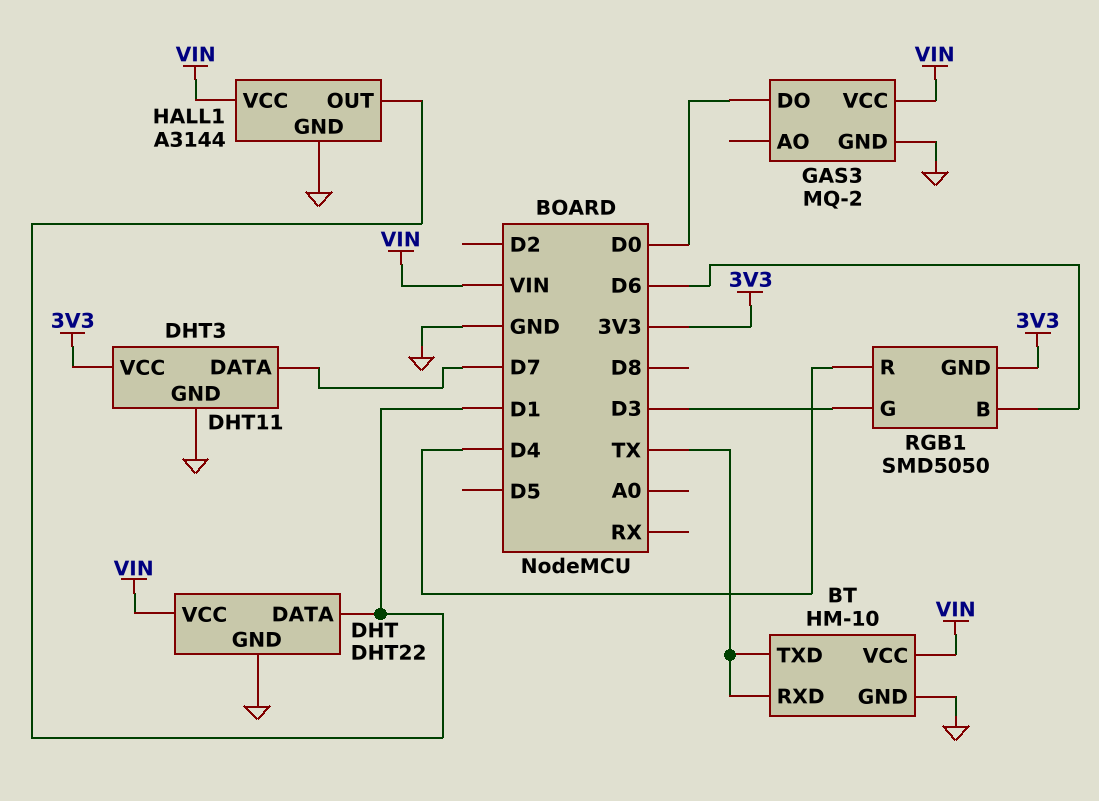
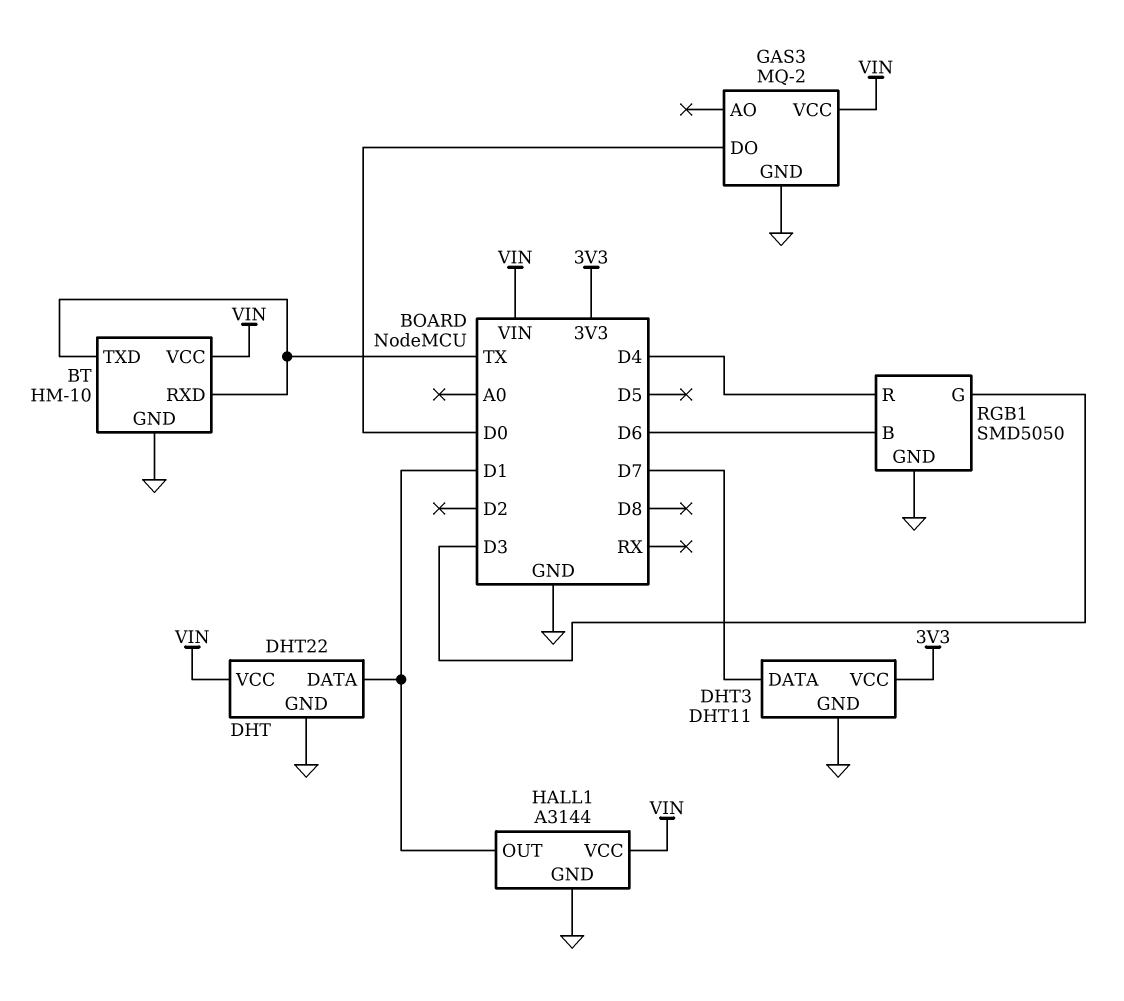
RGB1 pin GND: 3V3 -> GND

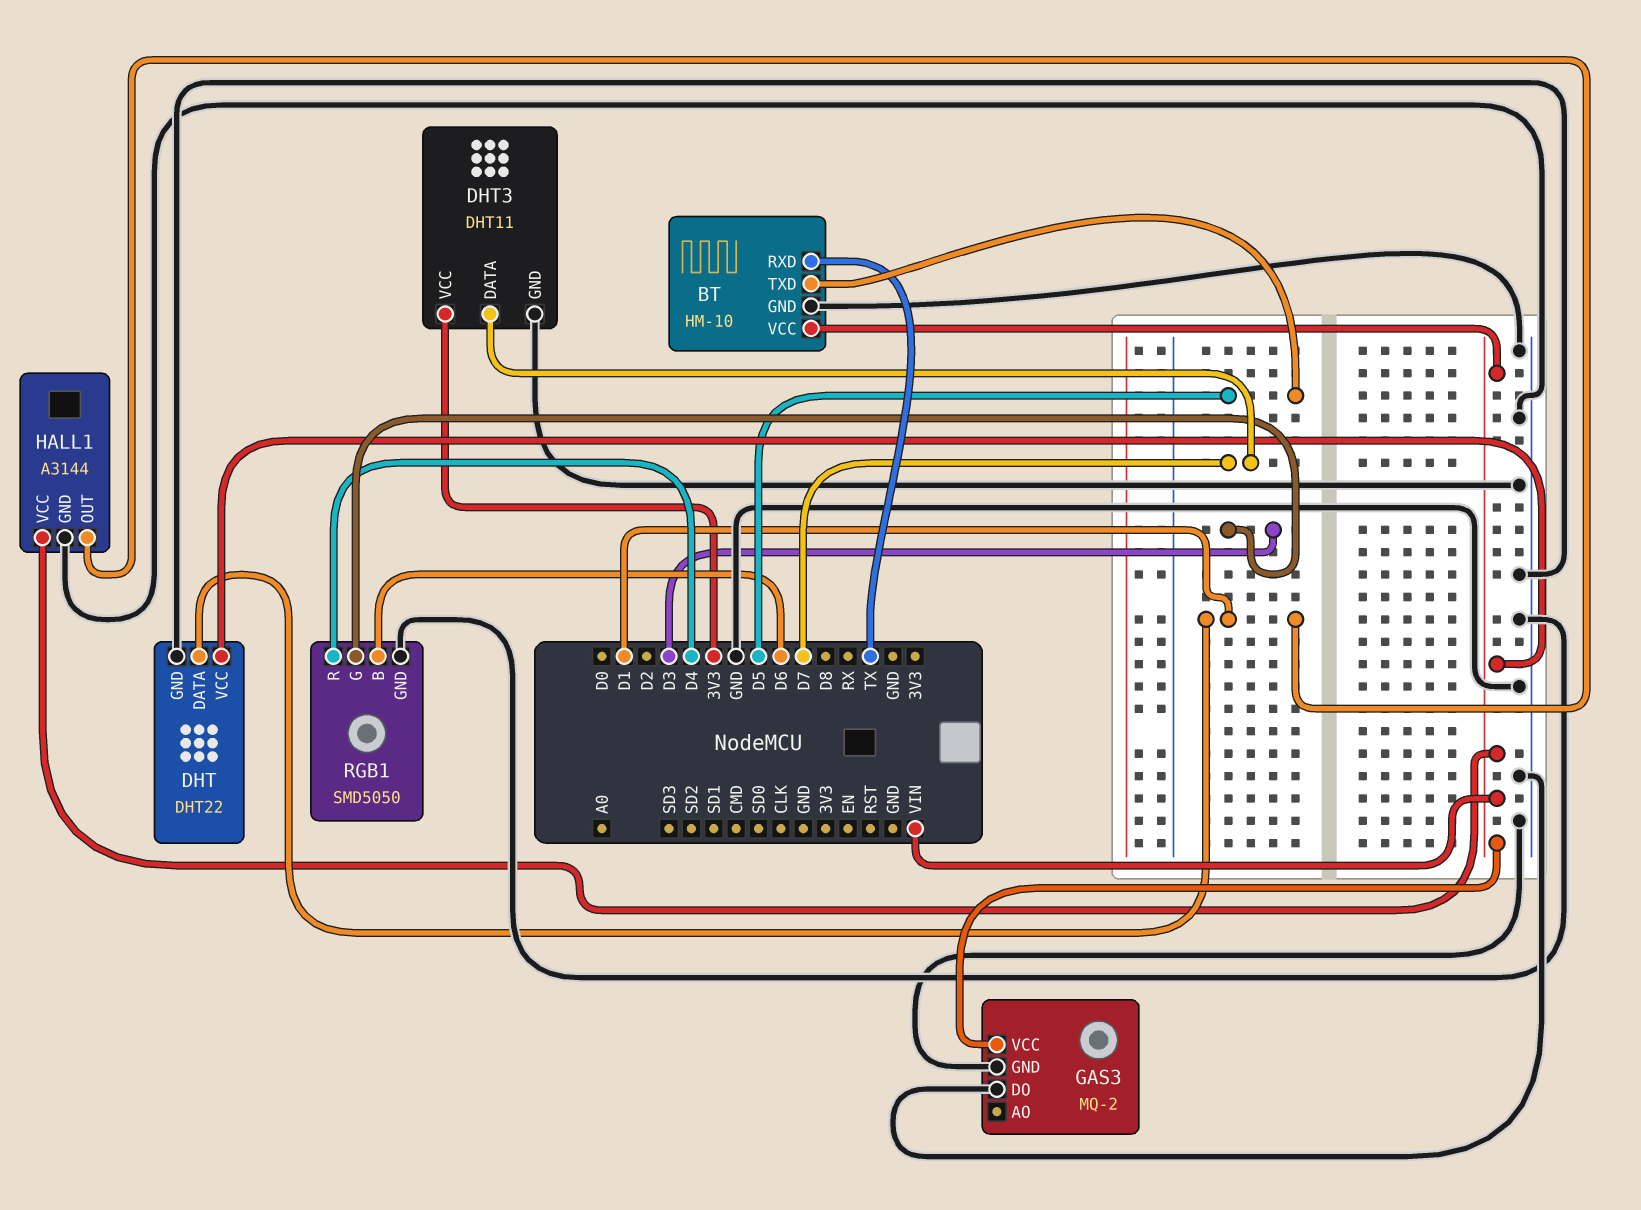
BT pin TXD: TX -> D5
GAS3 pin DO: D0 -> GND

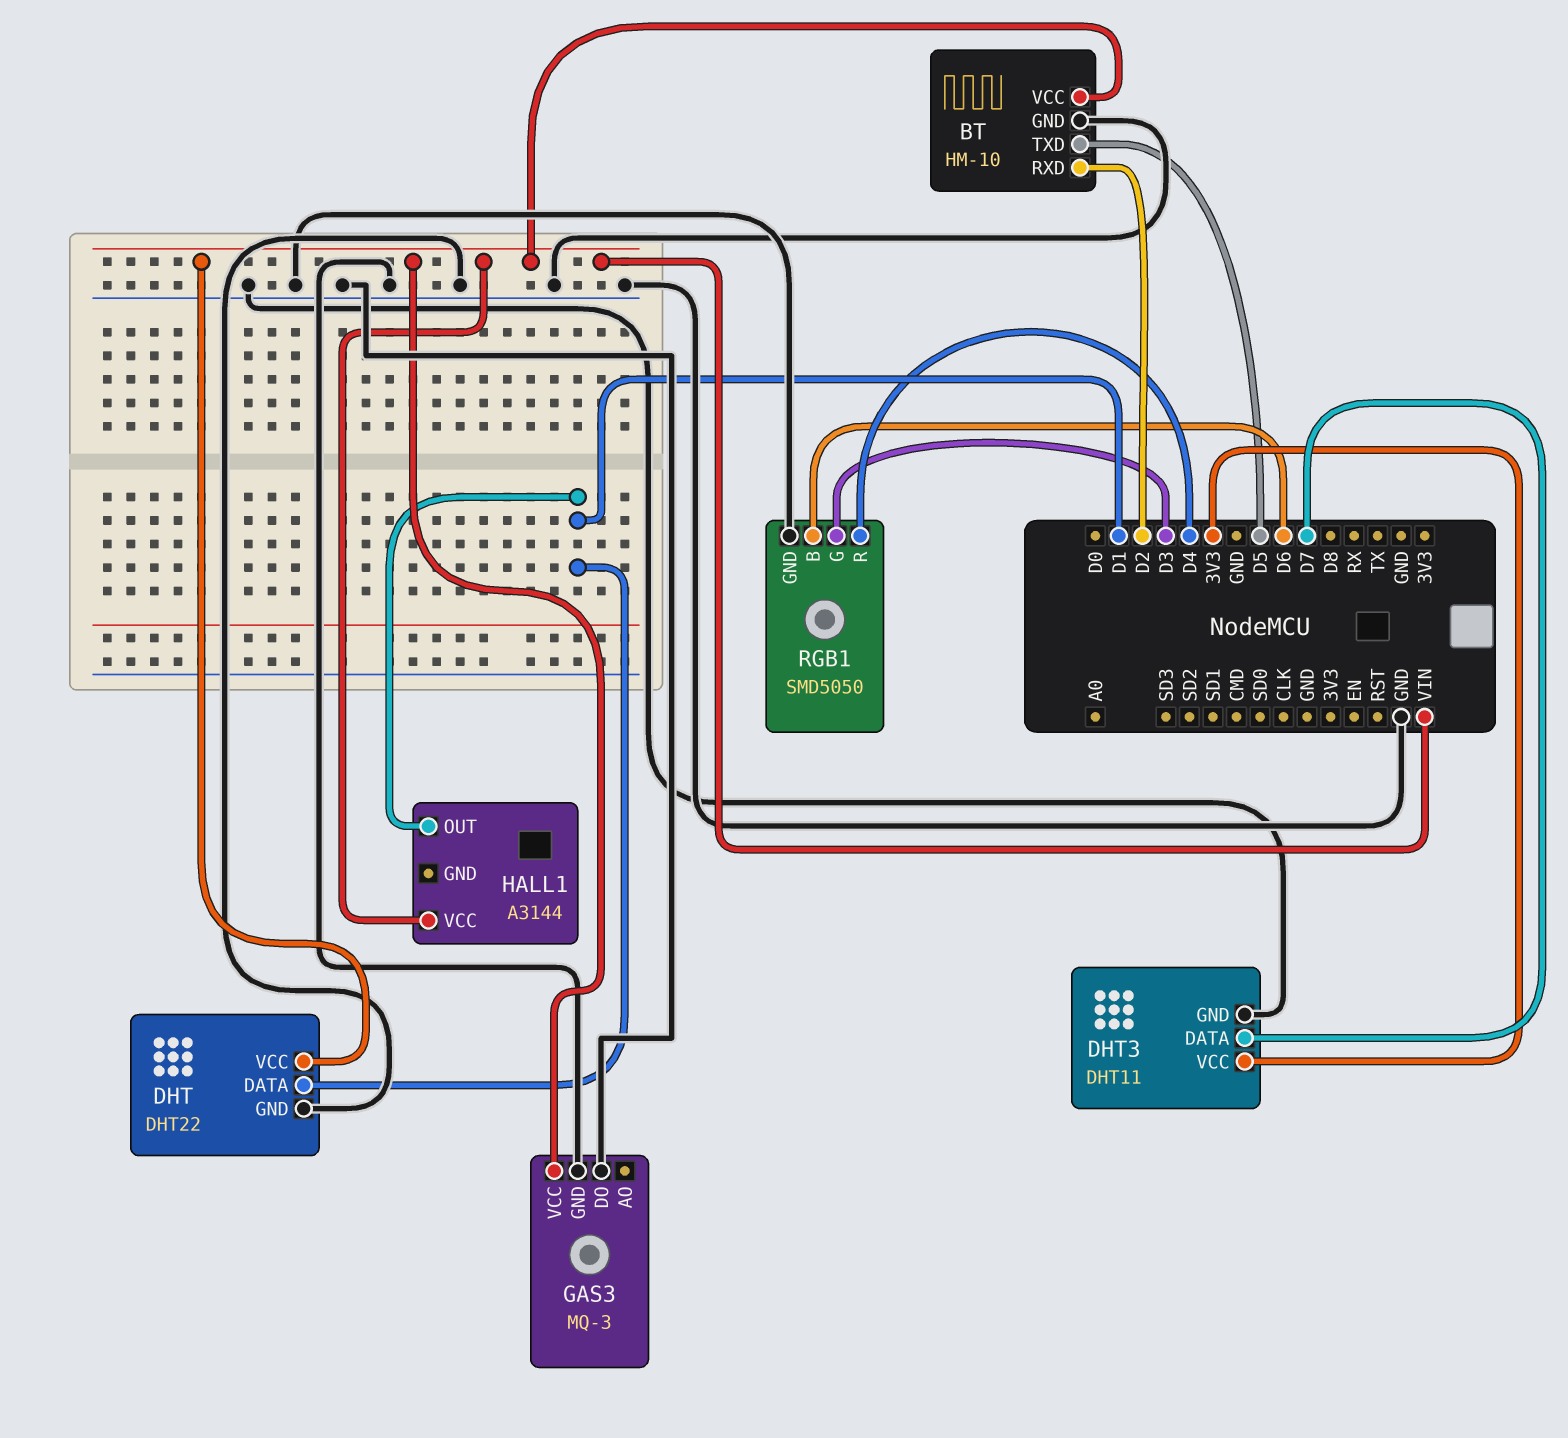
BT pin RXD: TX -> D2
GAS3: MQ-2 -> MQ-3
HALL1 pin GND: GND -> none

